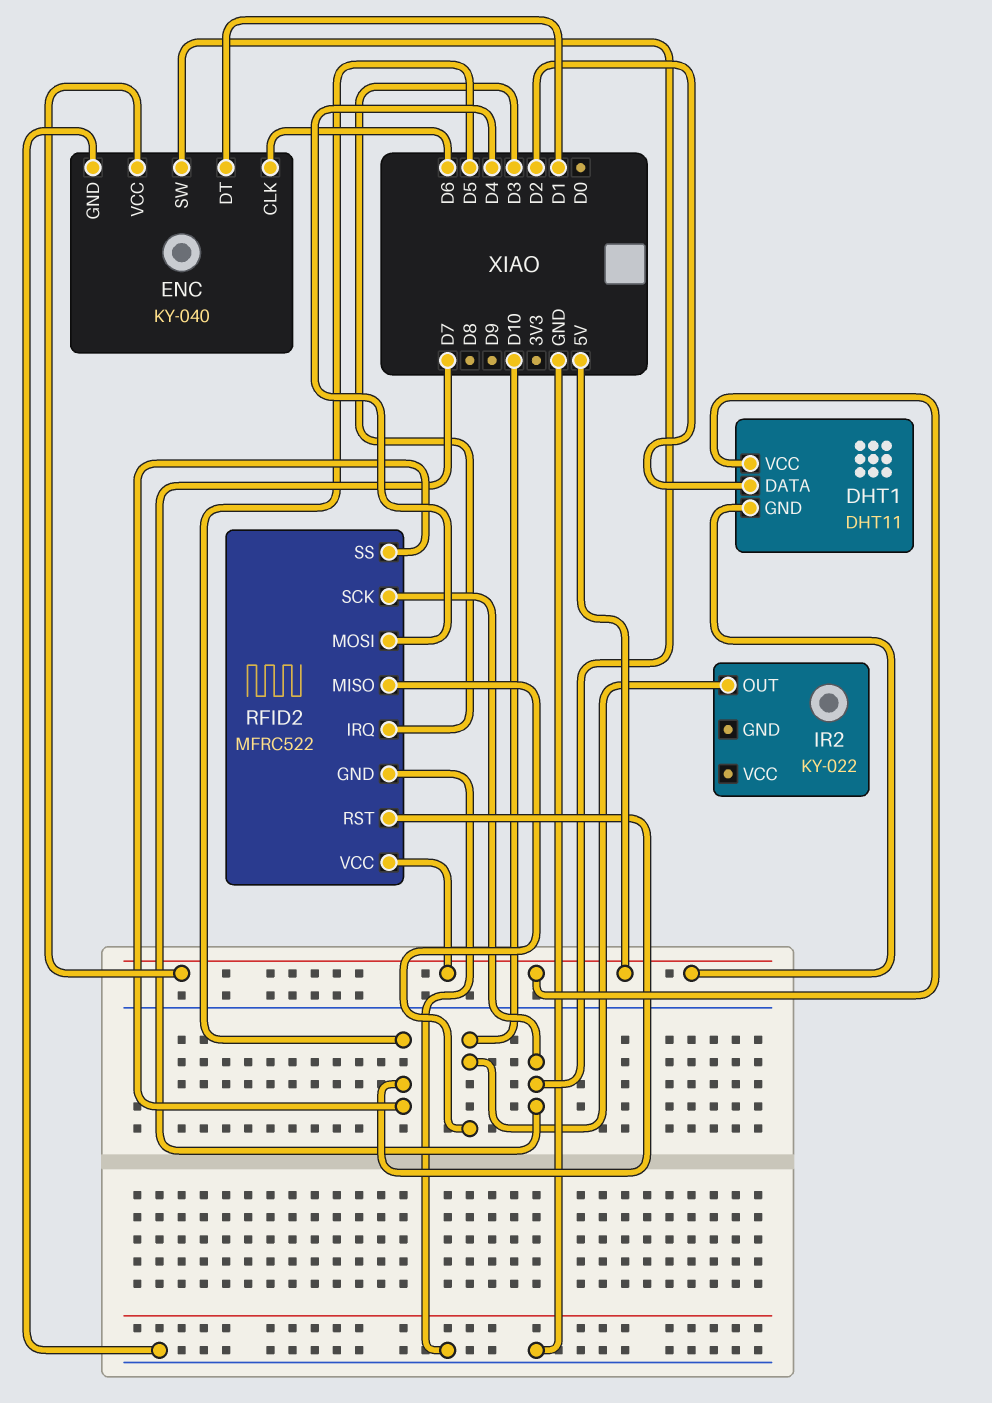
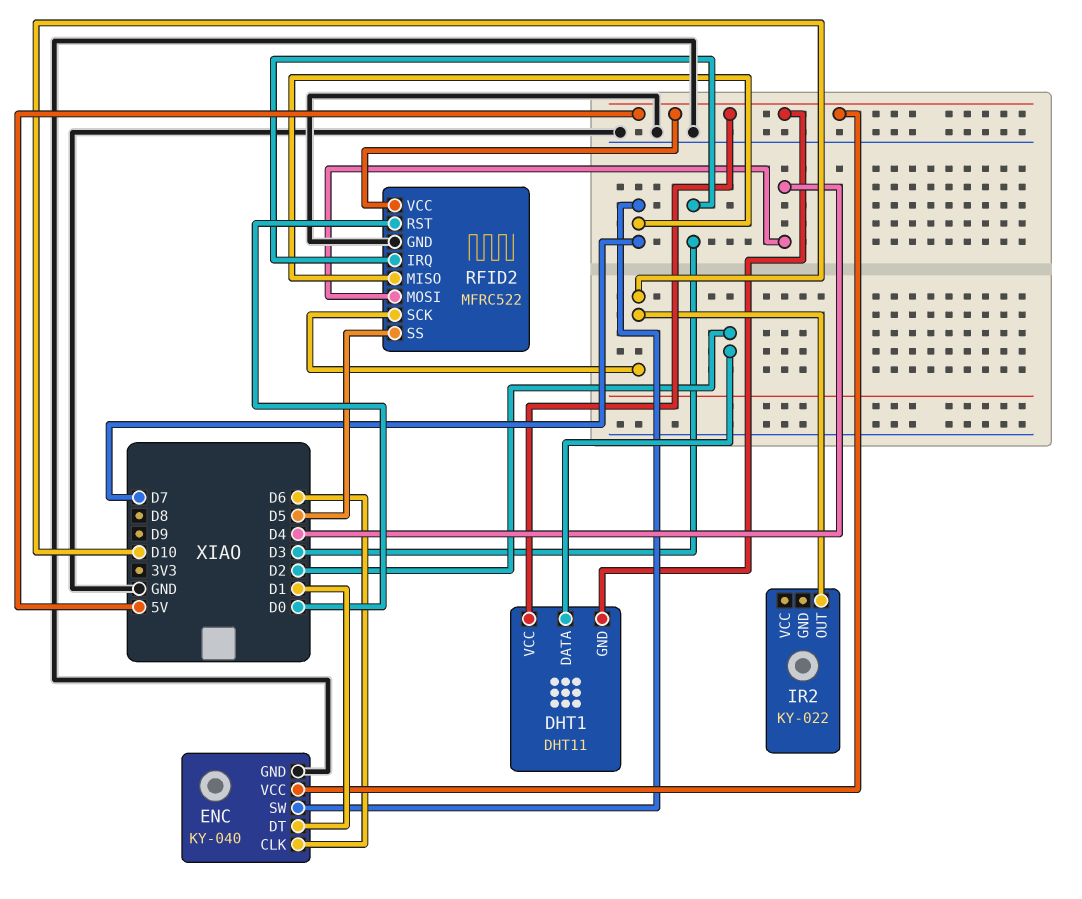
RFID2 pin MISO: D10 -> D7
RFID2 pin RST: D5 -> D0
RFID2 pin SCK: D7 -> D10

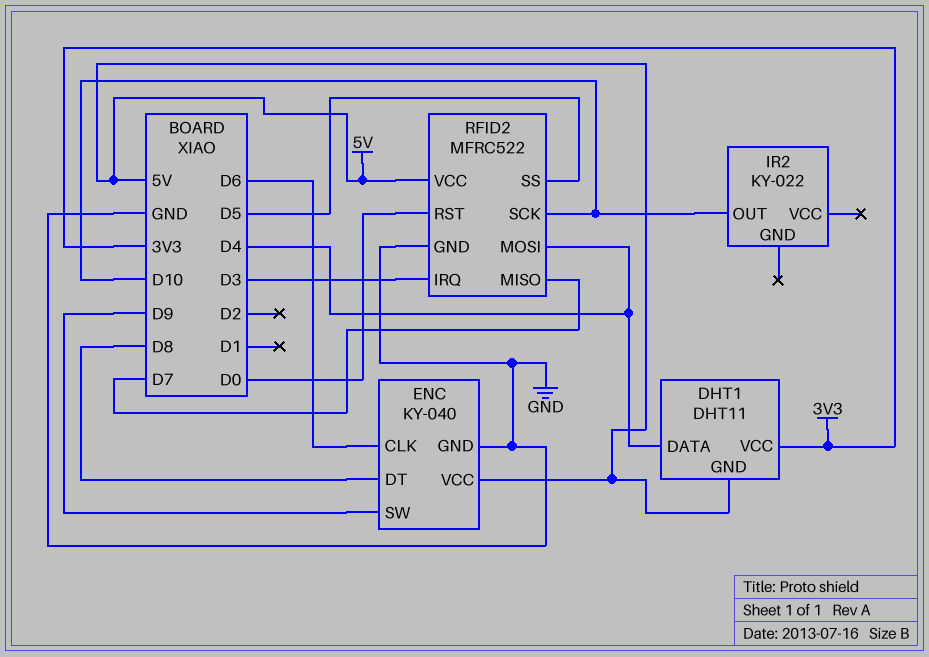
DHT1 pin DATA: D2 -> D4
DHT1 pin VCC: 5V -> 3V3
ENC pin DT: D1 -> D8
ENC pin SW: D7 -> D9

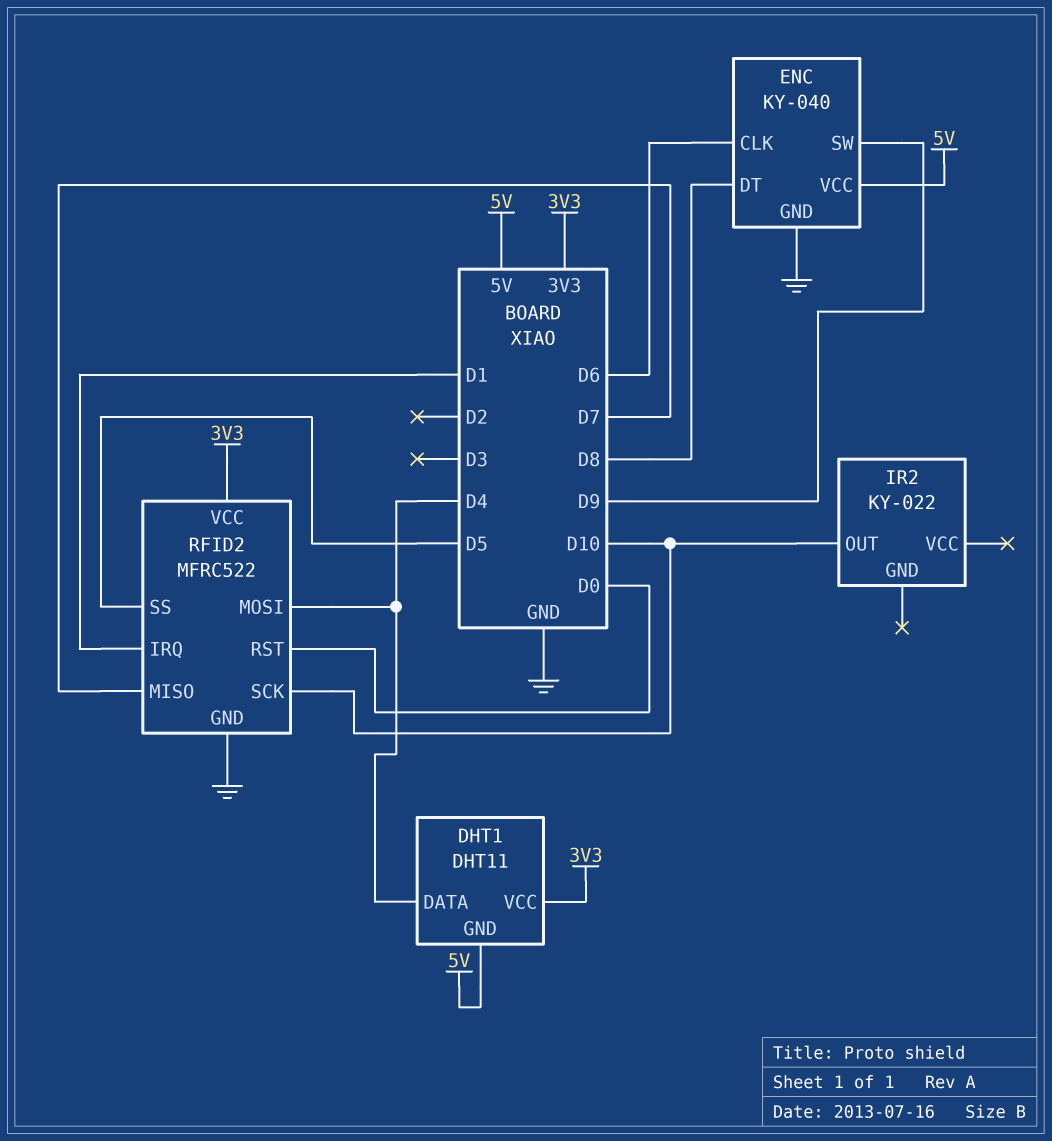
RFID2 pin IRQ: D3 -> D1
RFID2 pin VCC: 5V -> 3V3

